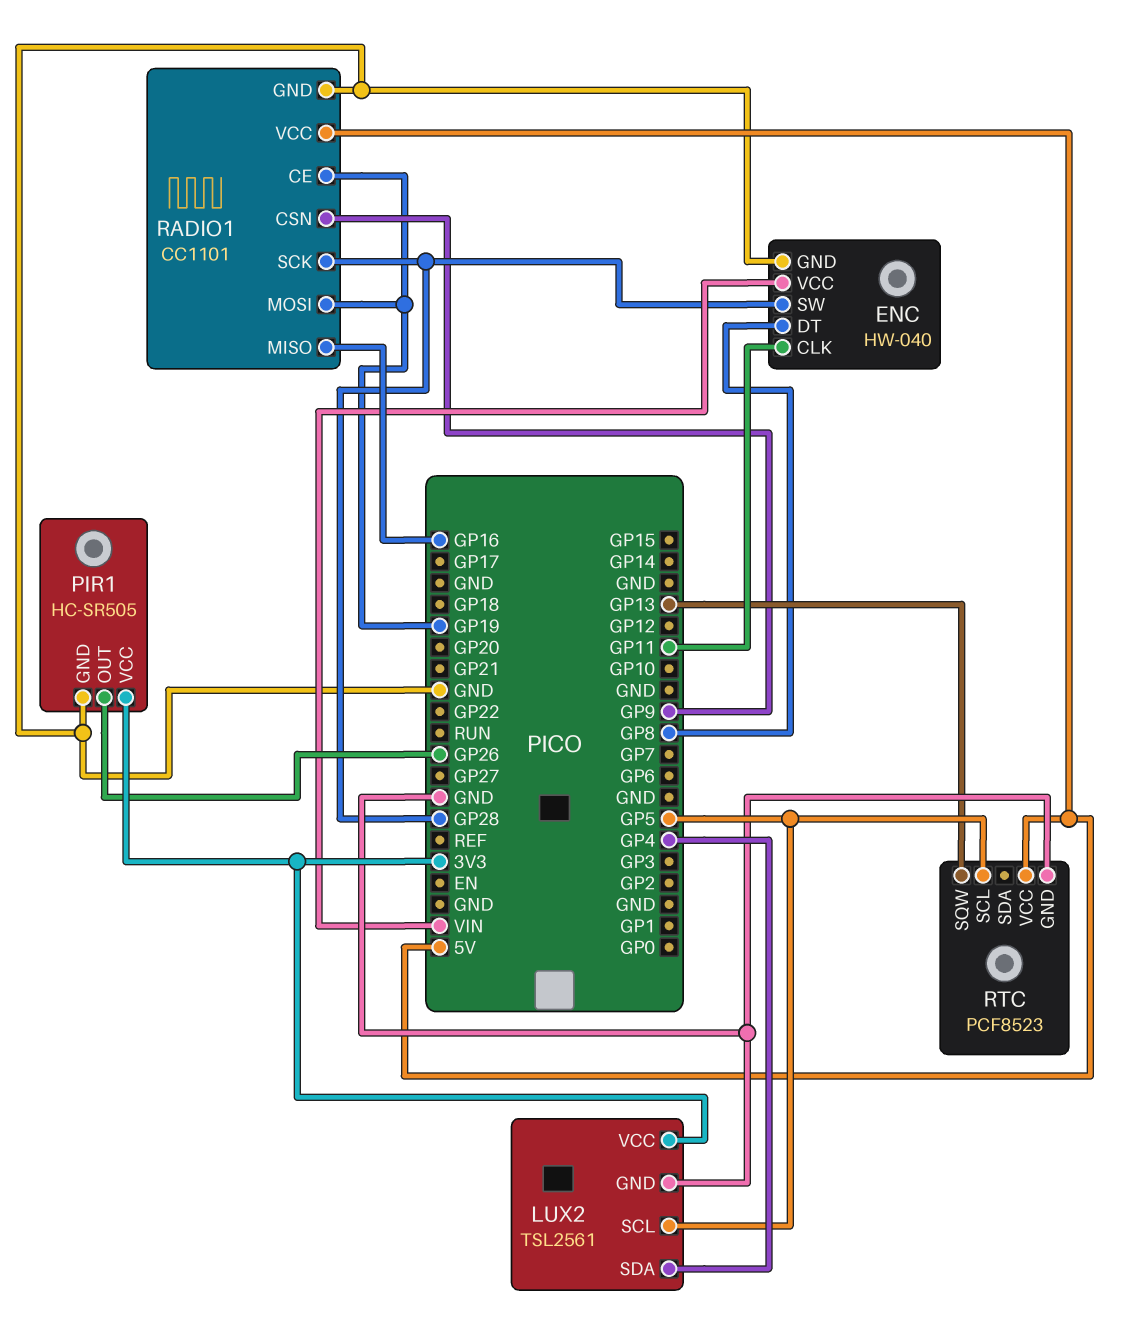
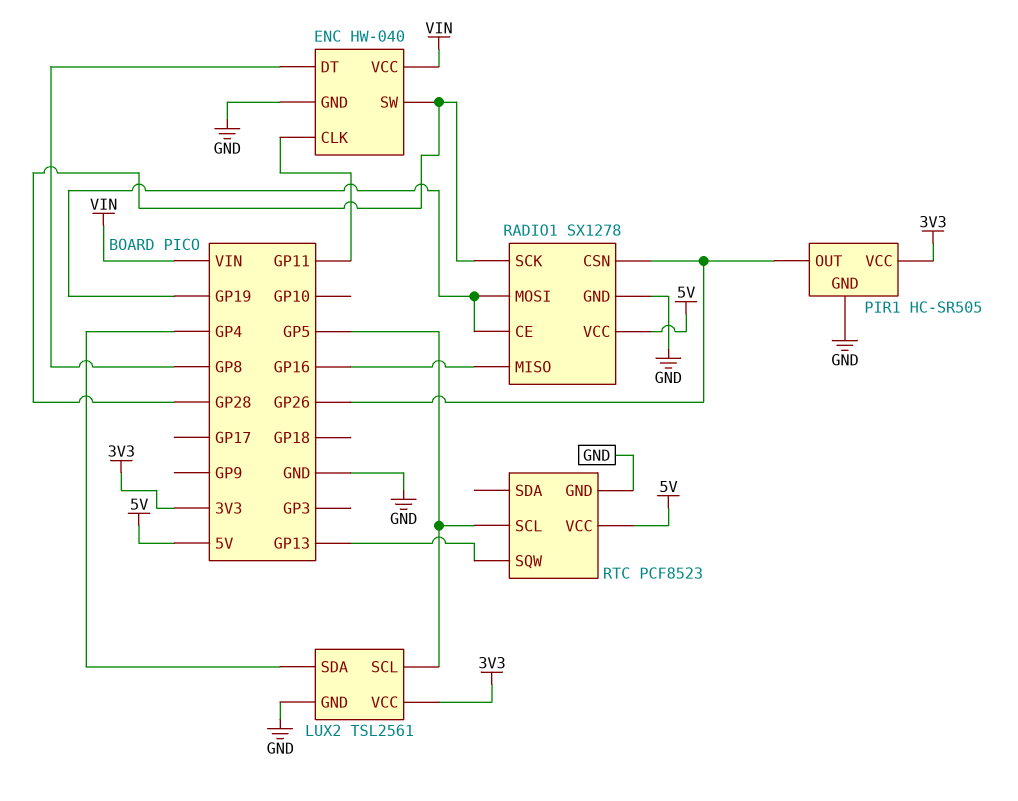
RADIO1: CC1101 -> SX1278
RADIO1 pin CSN: GP9 -> GP26

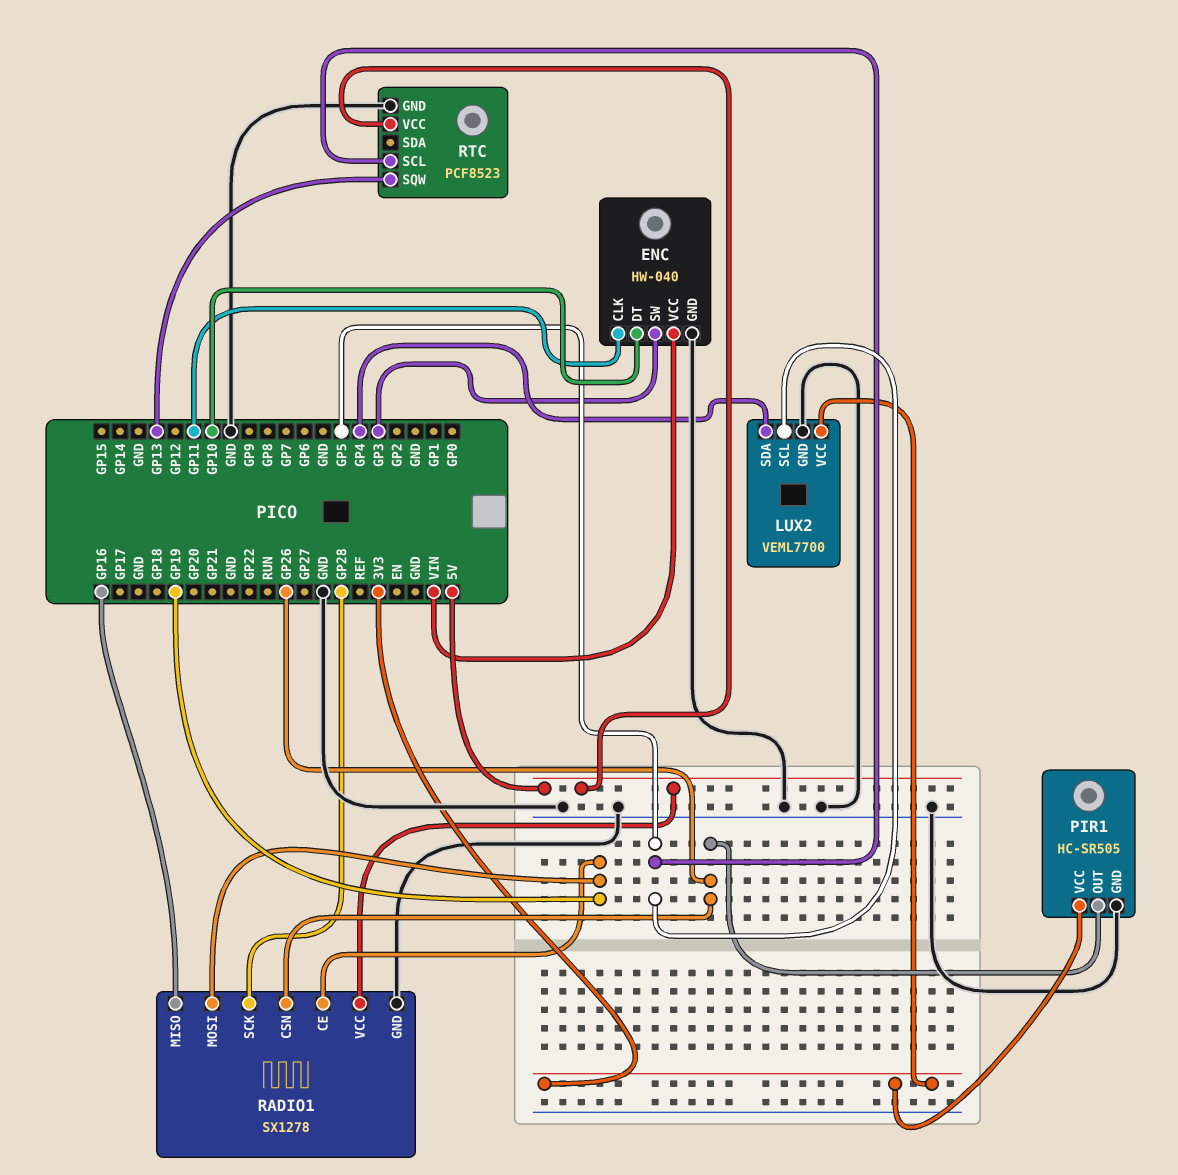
ENC pin DT: GP8 -> GP10
ENC pin SW: GP28 -> GP3
LUX2: TSL2561 -> VEML7700

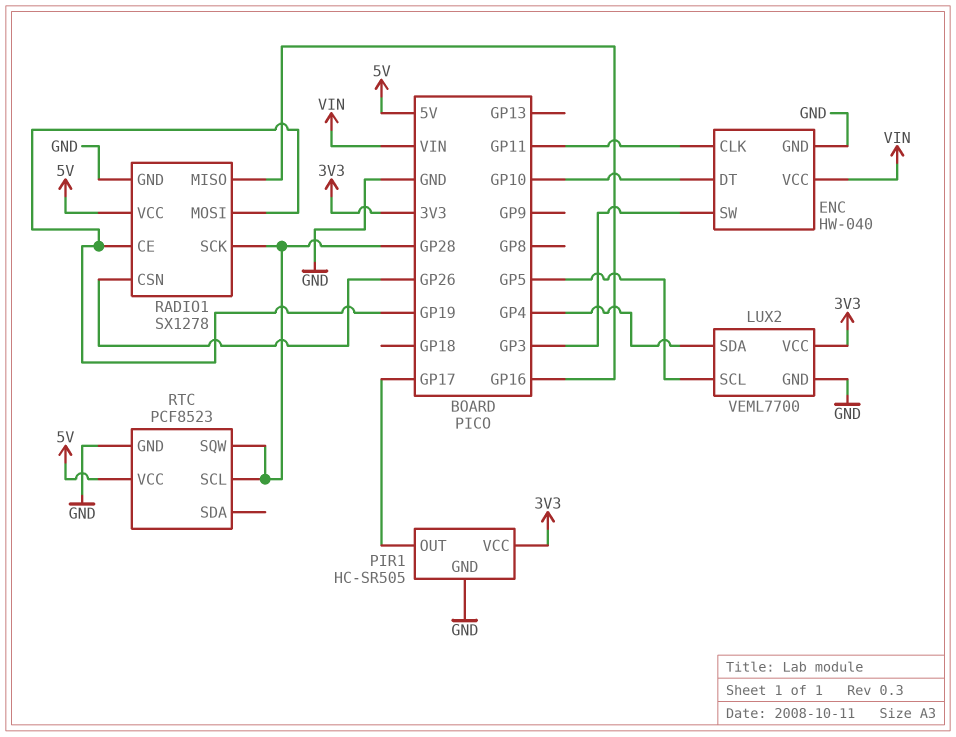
PIR1 pin OUT: GP26 -> GP17
RTC pin SCL: GP5 -> GP28
RTC pin SQW: GP13 -> GP28

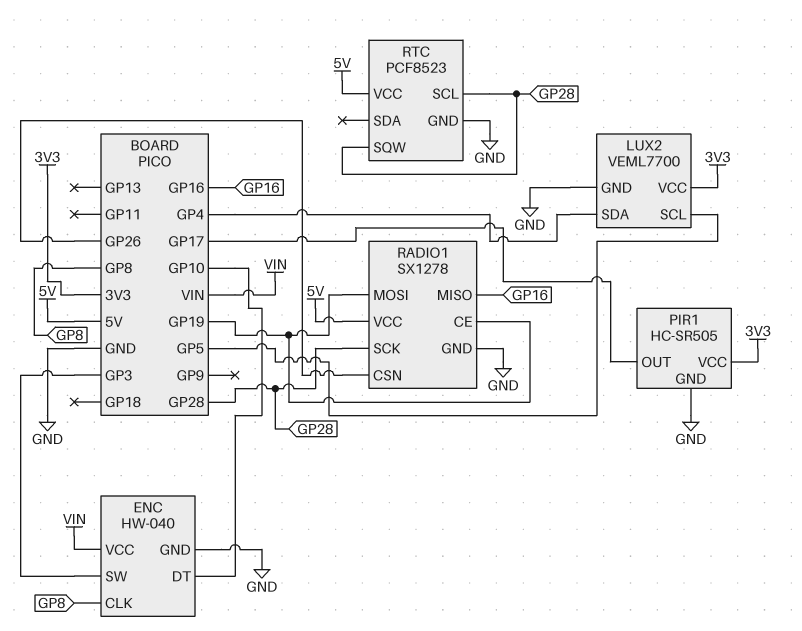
ENC pin CLK: GP11 -> GP8

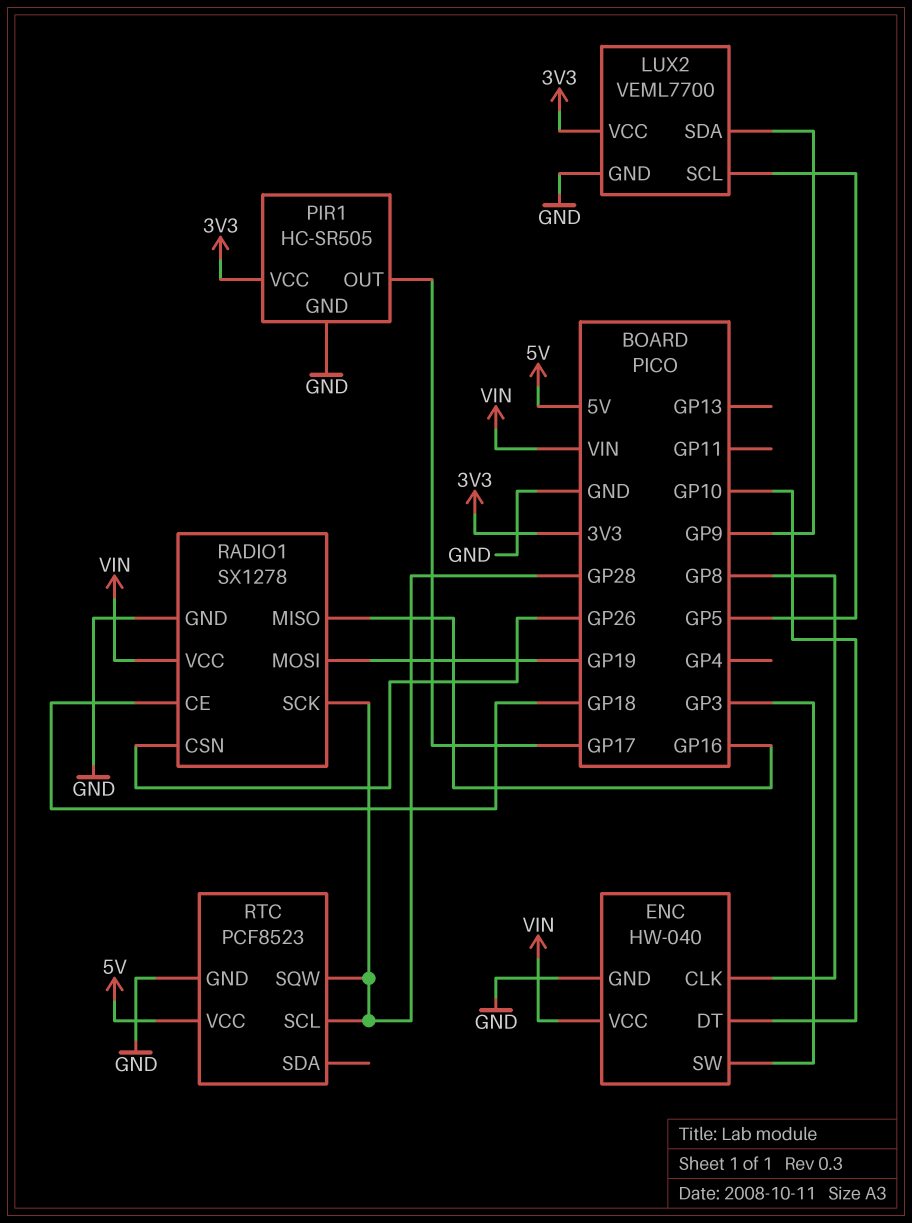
LUX2 pin SDA: GP4 -> GP9
RADIO1 pin CE: GP19 -> GP18
RADIO1 pin VCC: 5V -> VIN

